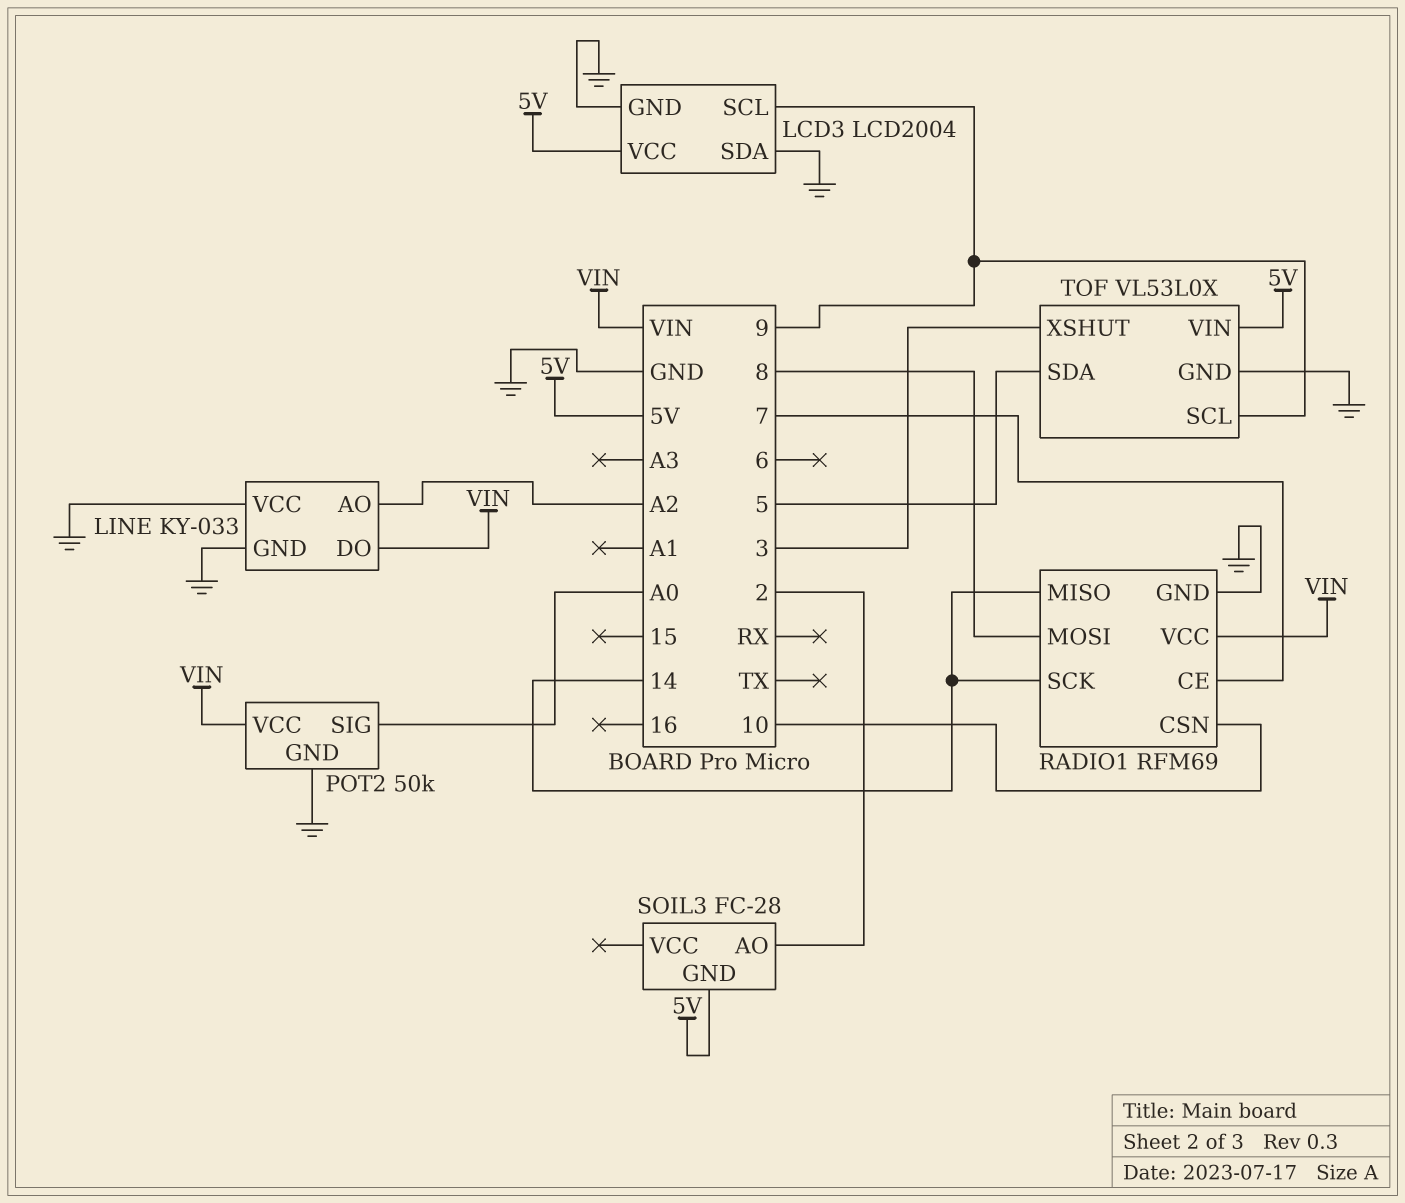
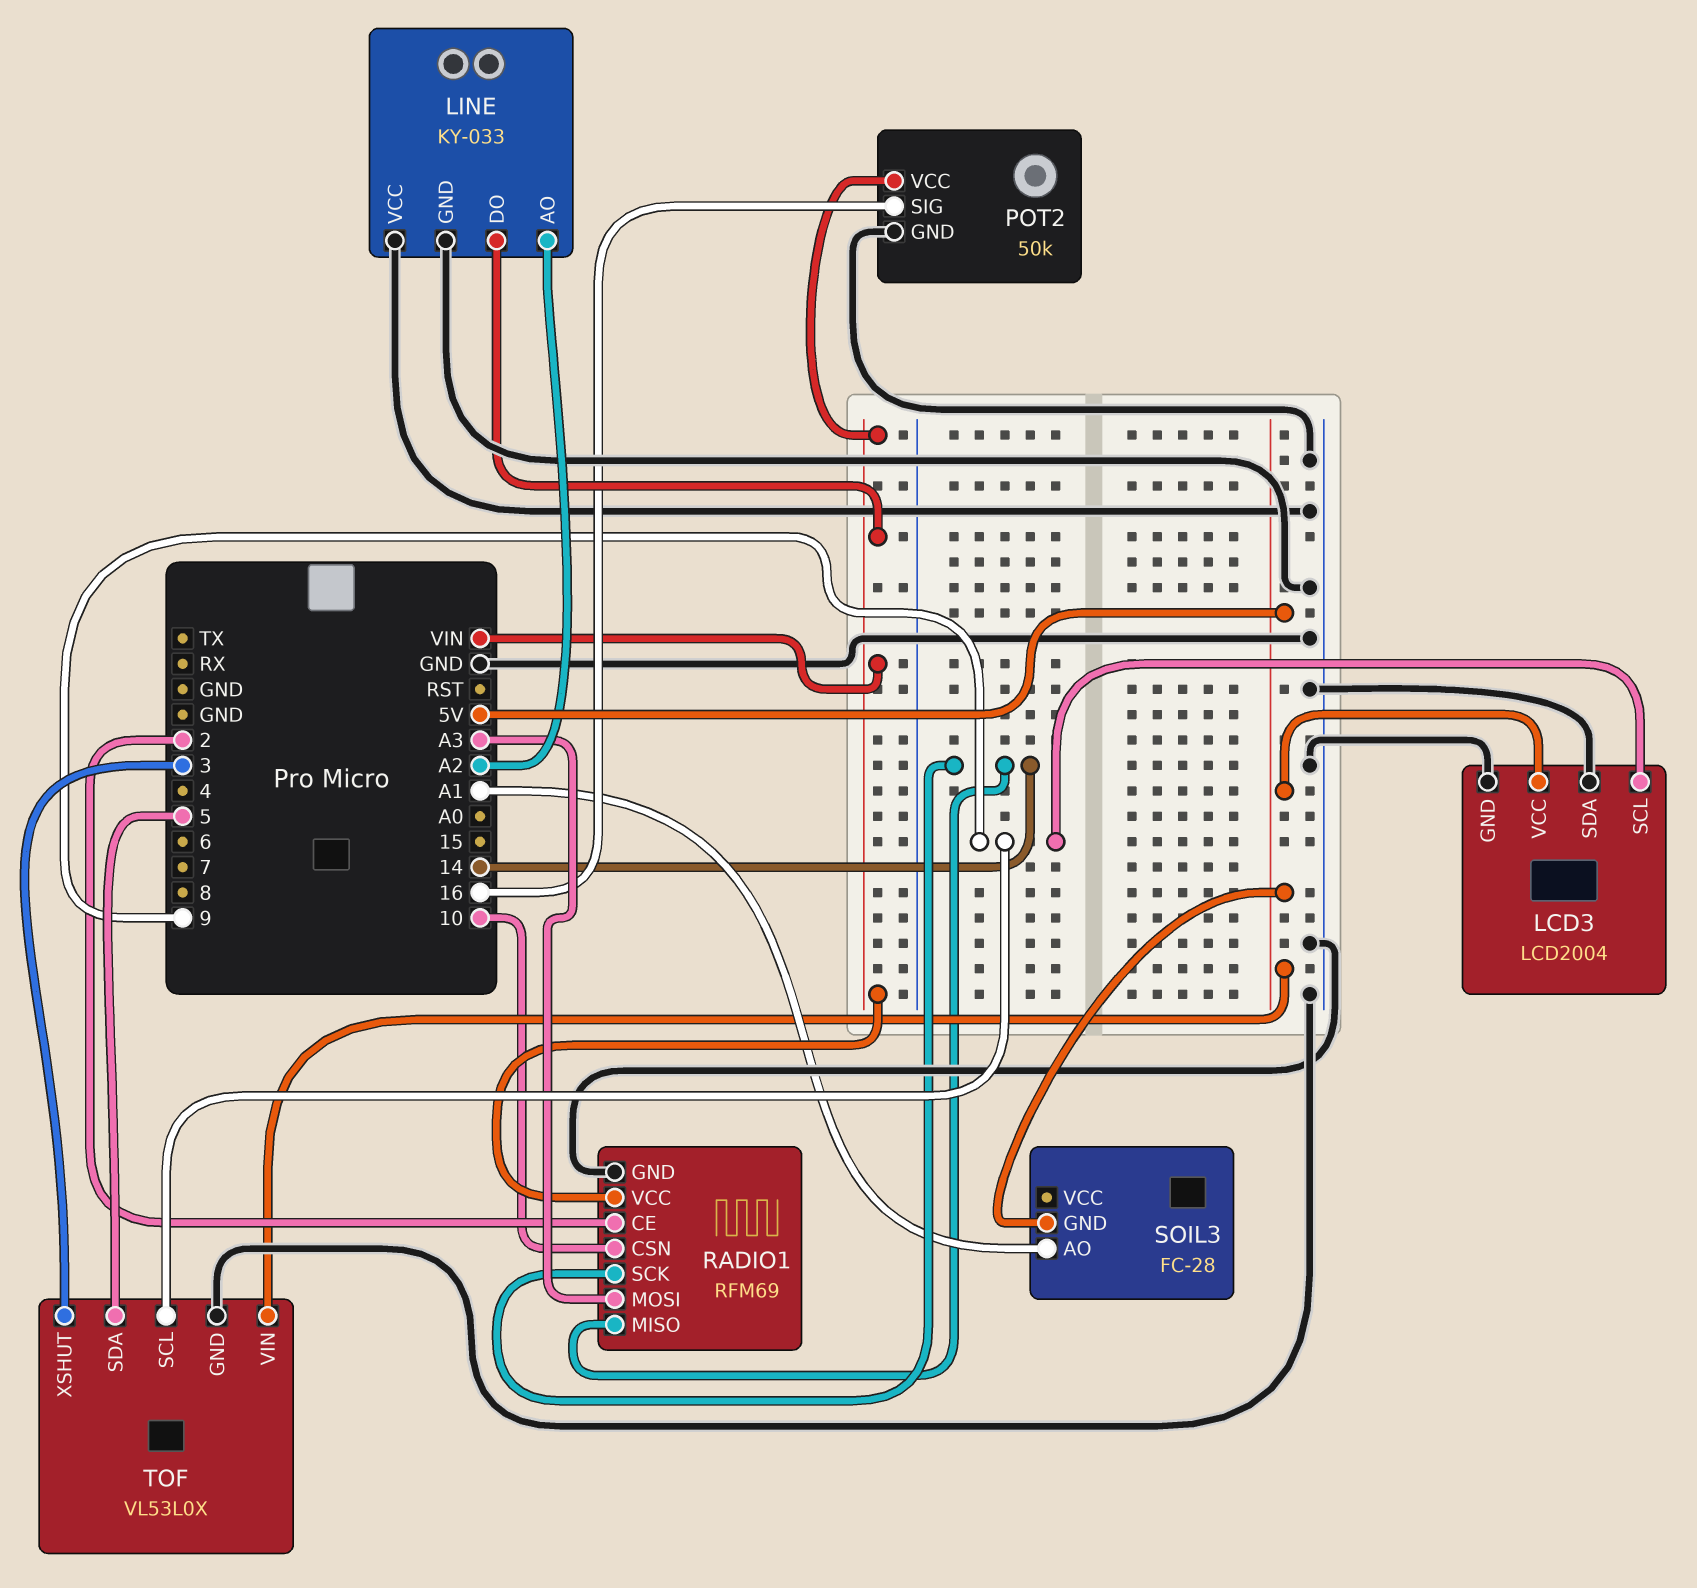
POT2 pin SIG: A0 -> 16
RADIO1 pin CE: 7 -> 2
RADIO1 pin MOSI: 8 -> A3
SOIL3 pin AO: 2 -> A1

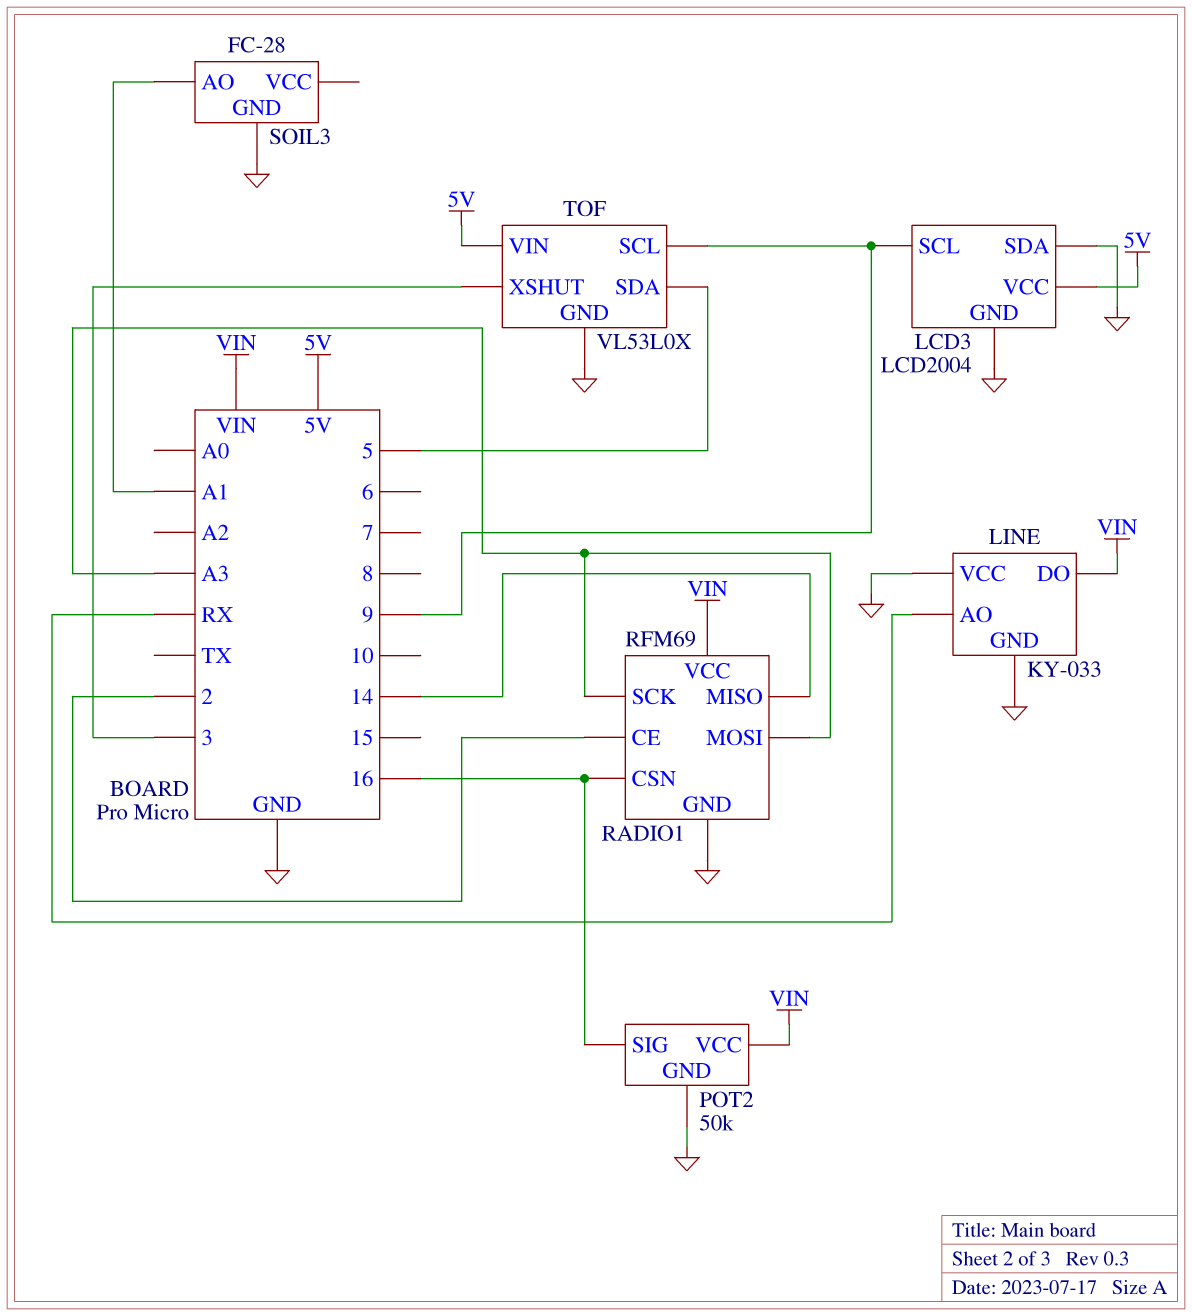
LINE pin AO: A2 -> RX
RADIO1 pin CSN: 10 -> 16
RADIO1 pin SCK: 14 -> A3
SOIL3 pin GND: 5V -> GND

